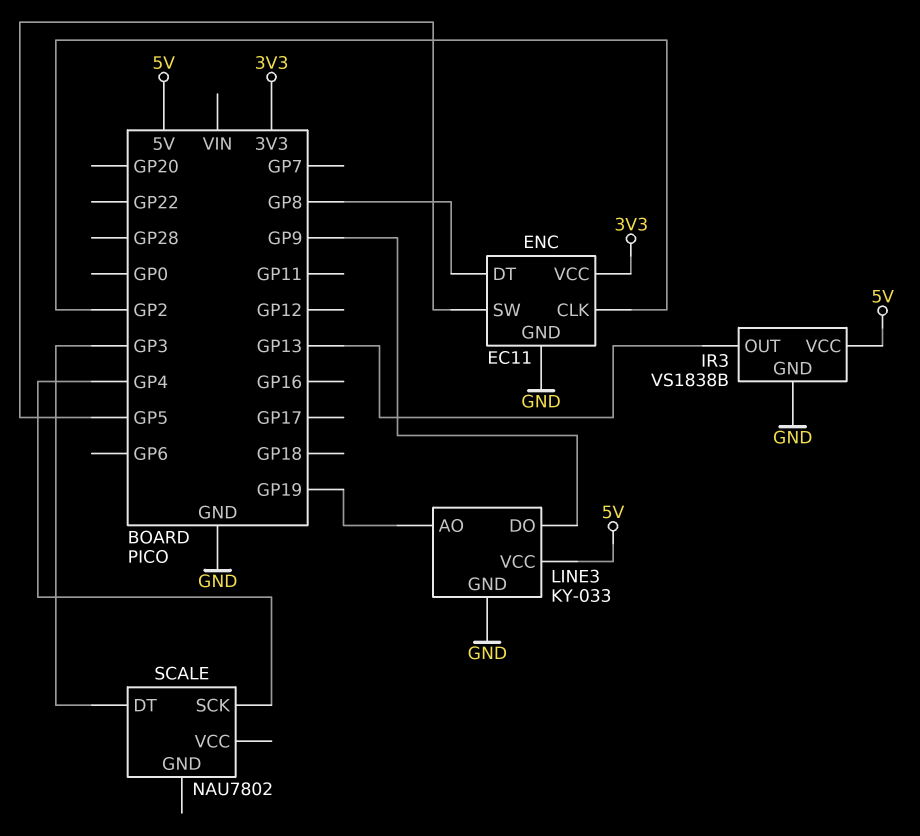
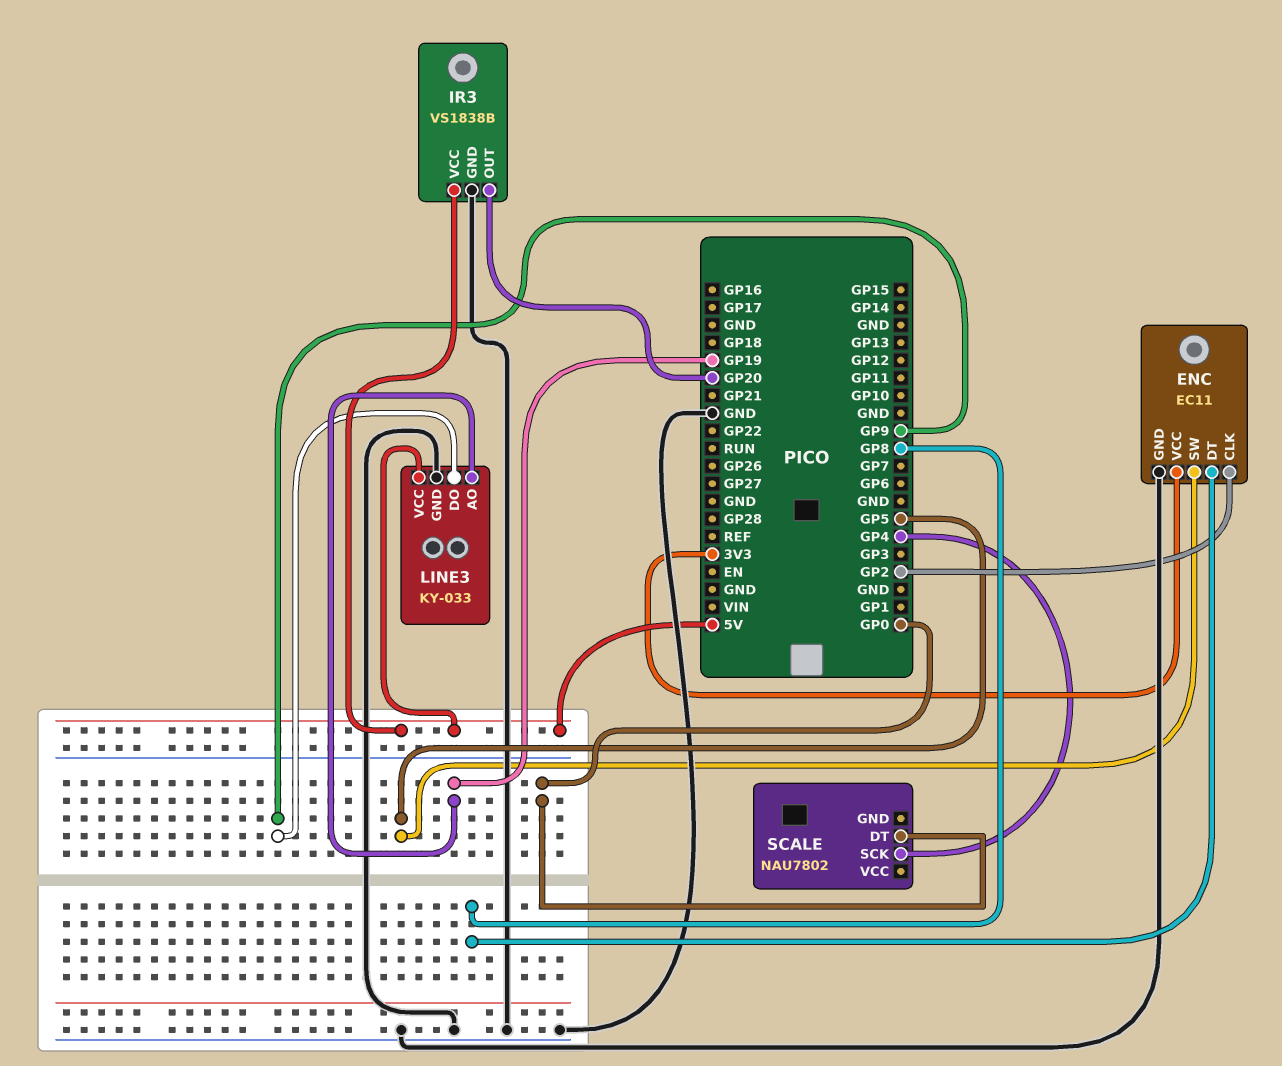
IR3 pin OUT: GP13 -> GP20
SCALE pin DT: GP3 -> GP0

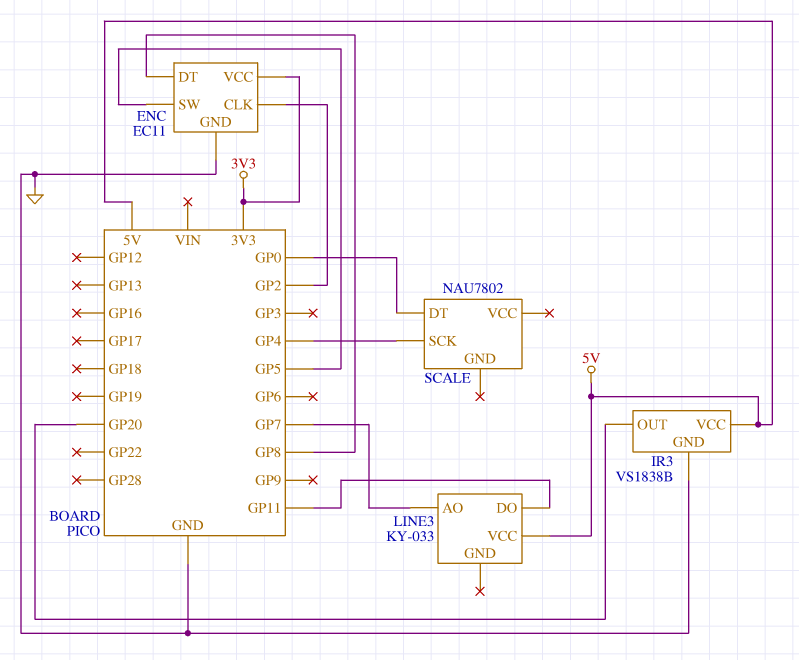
LINE3 pin AO: GP19 -> GP7
LINE3 pin DO: GP9 -> GP11
LINE3 pin GND: GND -> none

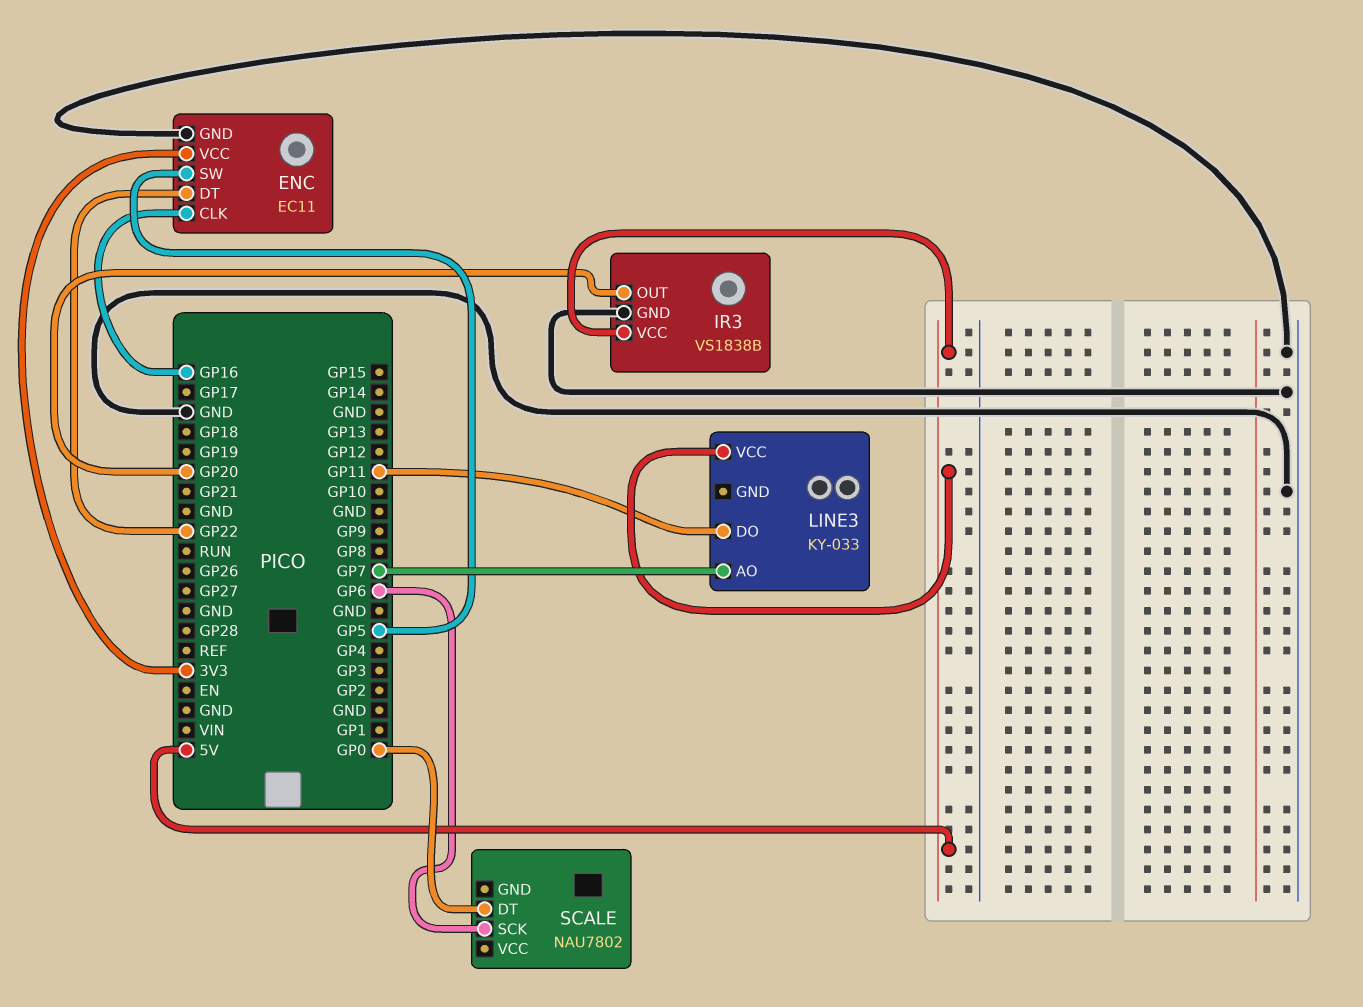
ENC pin CLK: GP2 -> GP16
ENC pin DT: GP8 -> GP22
SCALE pin SCK: GP4 -> GP6

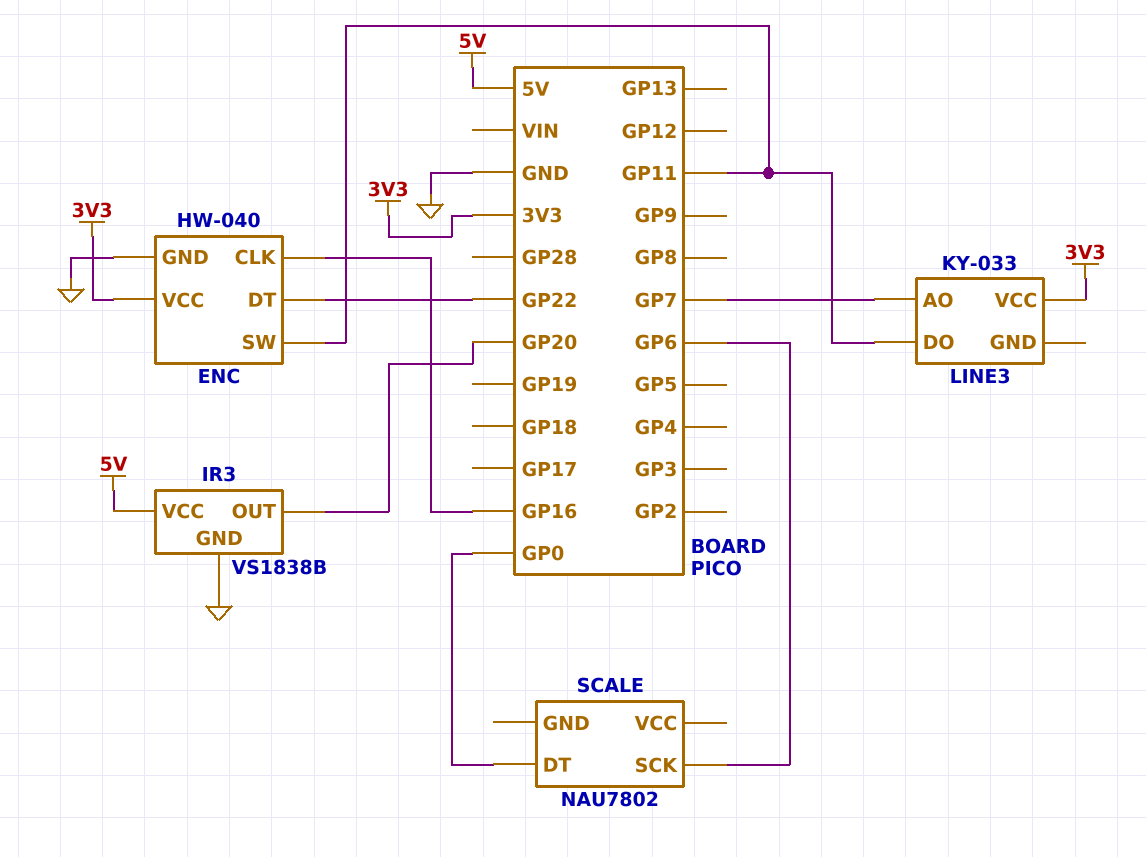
ENC: EC11 -> HW-040
ENC pin SW: GP5 -> GP11
LINE3 pin VCC: 5V -> 3V3

